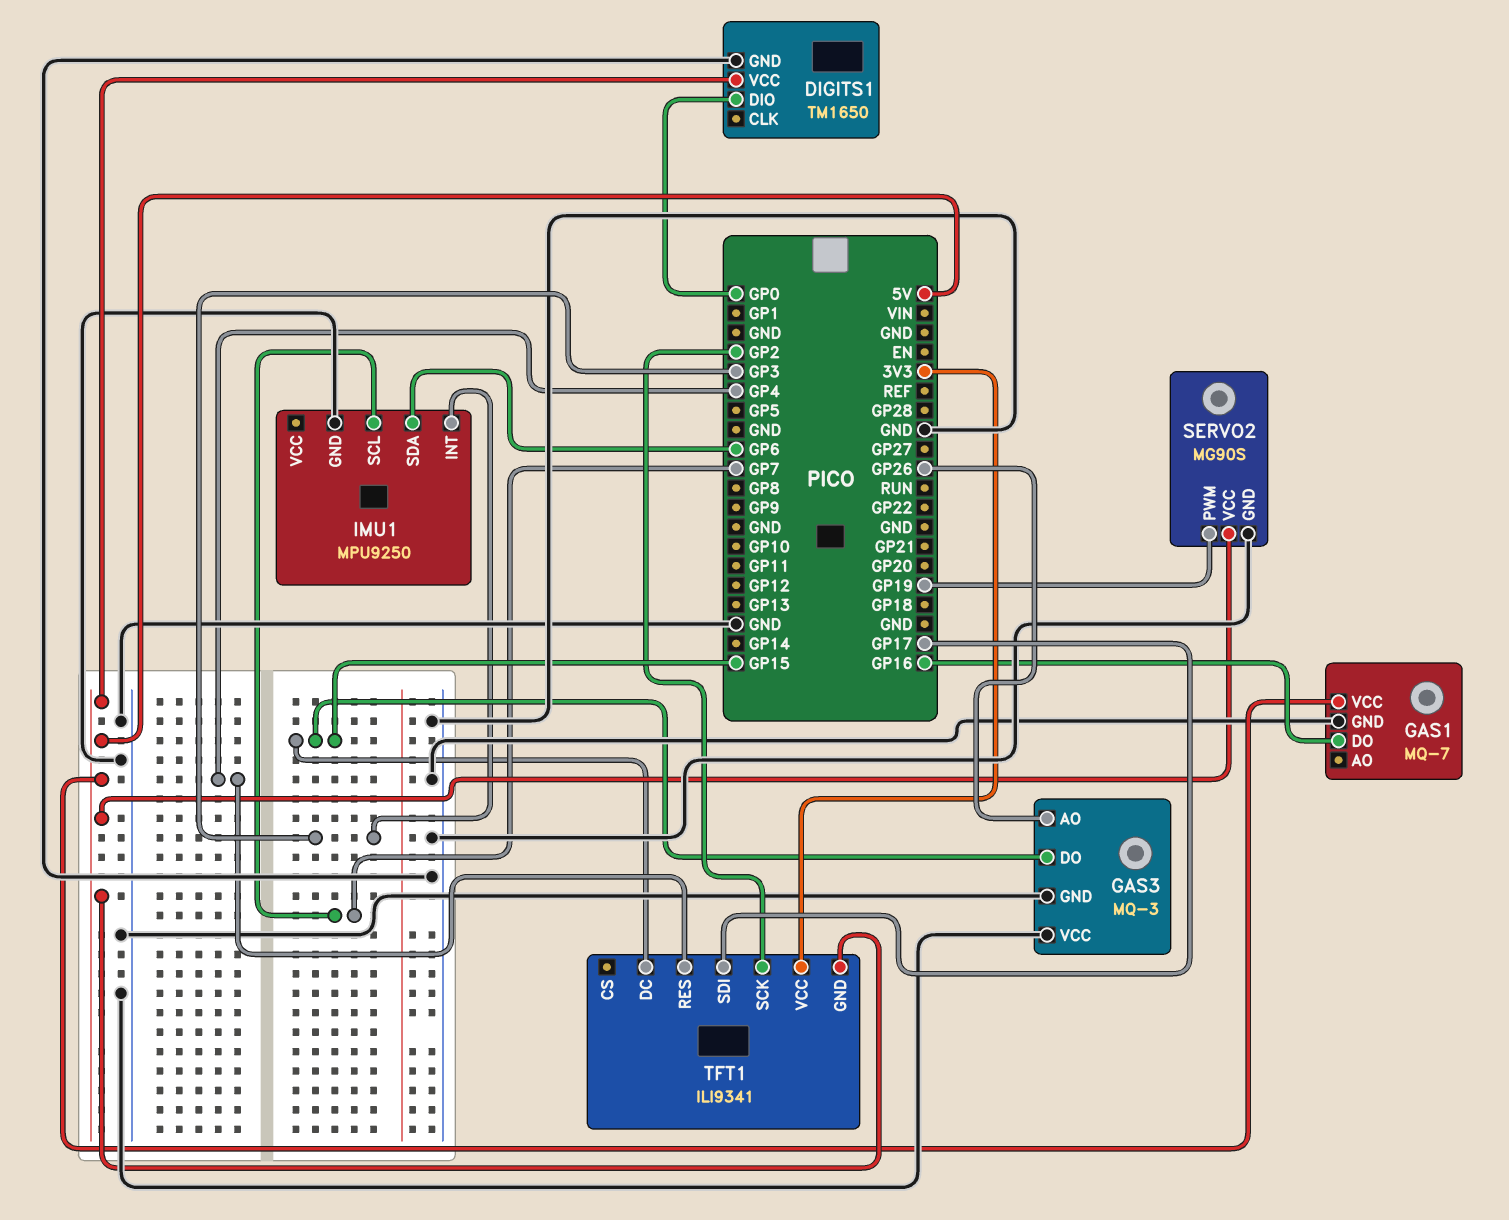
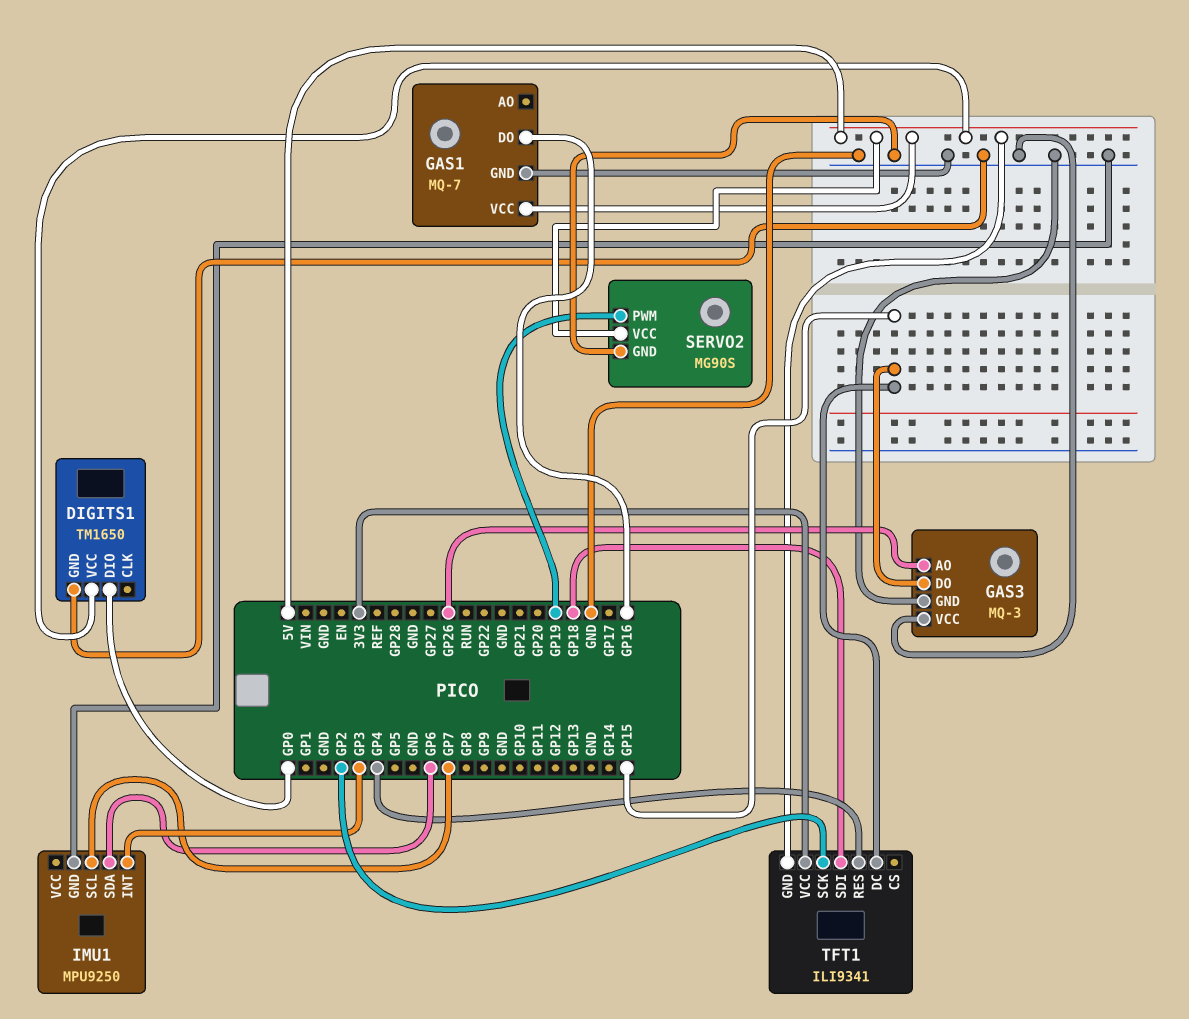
TFT1 pin SDI: GP17 -> GP18

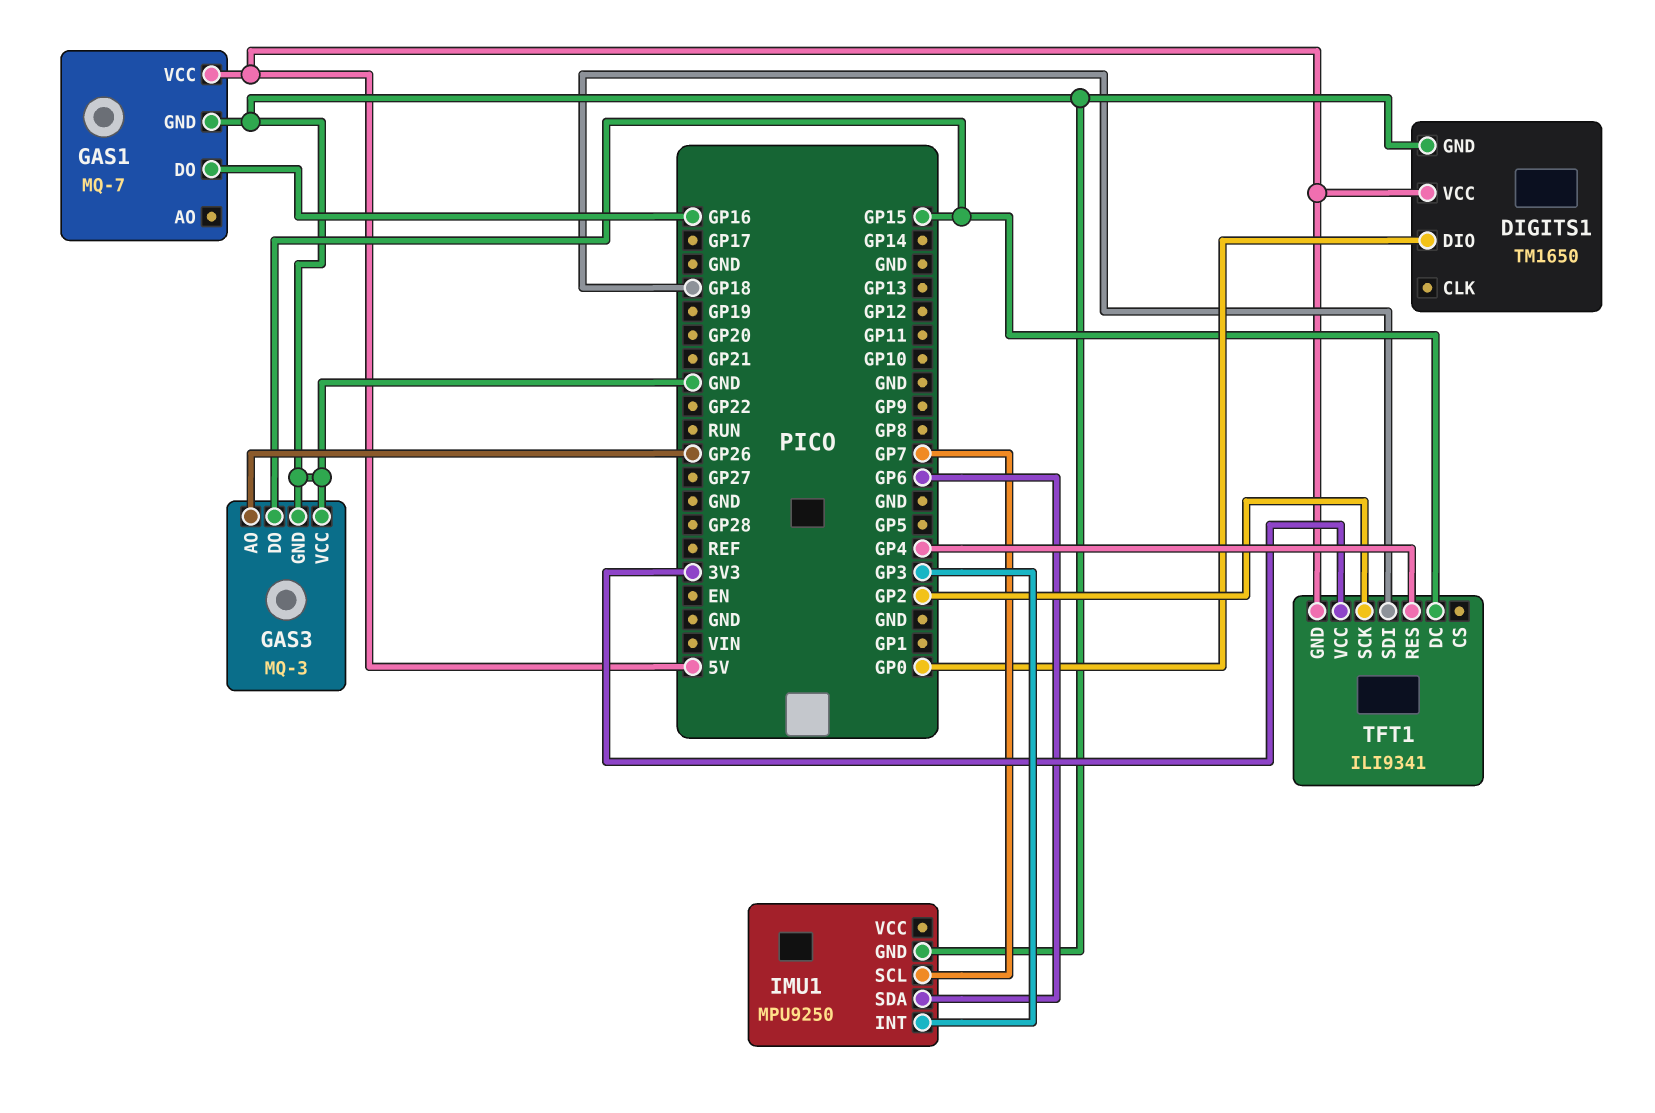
SERVO2: MG90S -> none
SERVO2 pin GND: GND -> none
SERVO2 pin PWM: GP19 -> none
SERVO2 pin VCC: 5V -> none

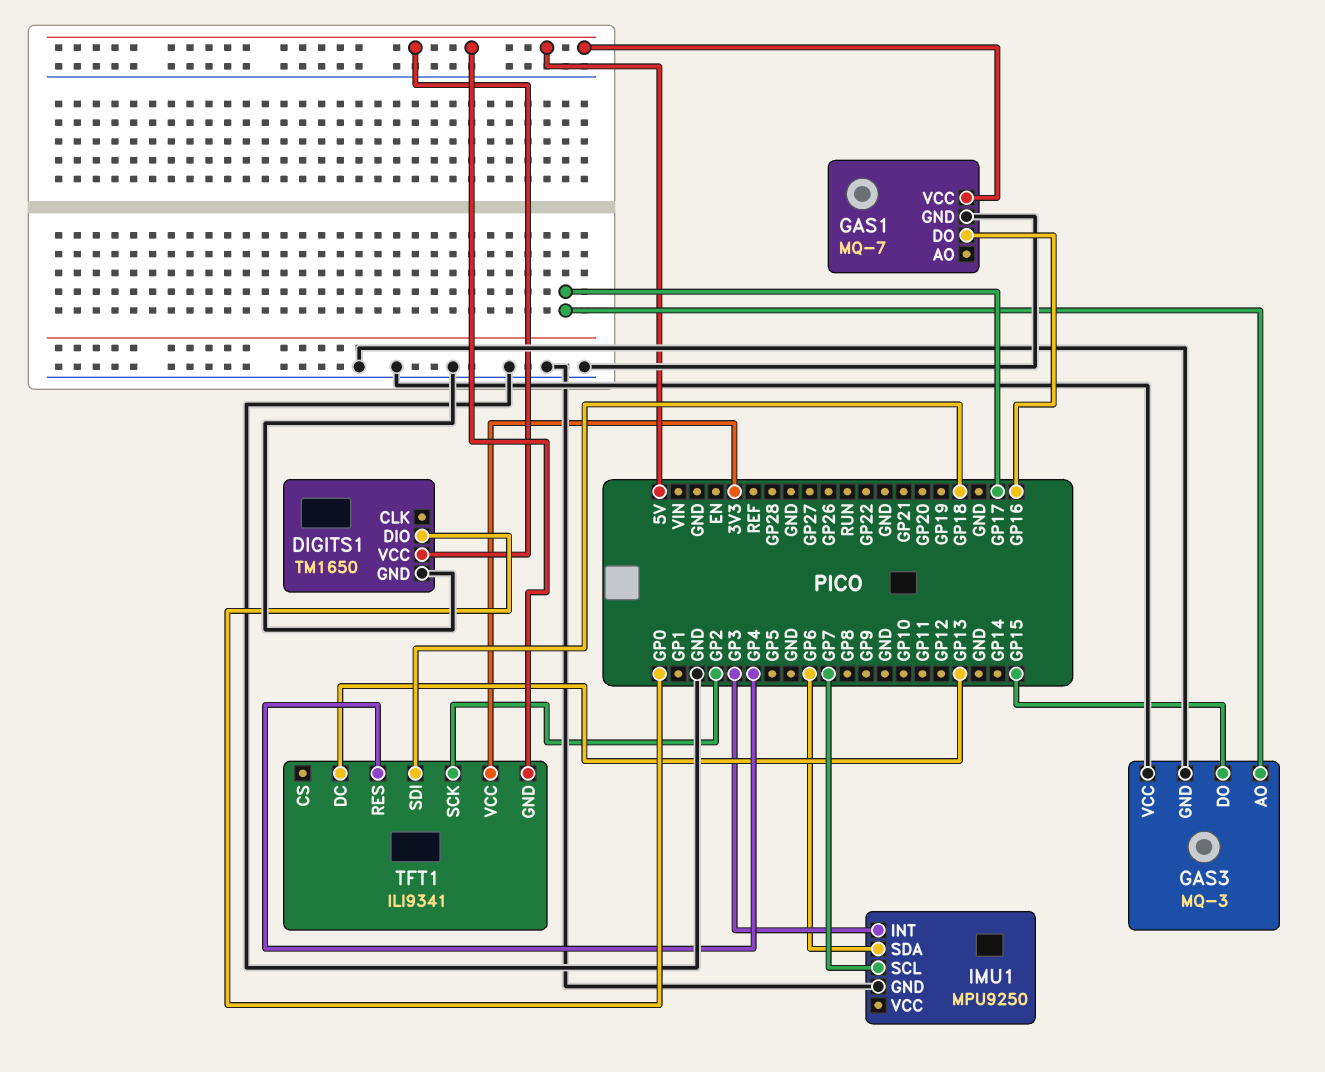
GAS3 pin AO: GP26 -> GP17
TFT1 pin DC: GP15 -> GP13

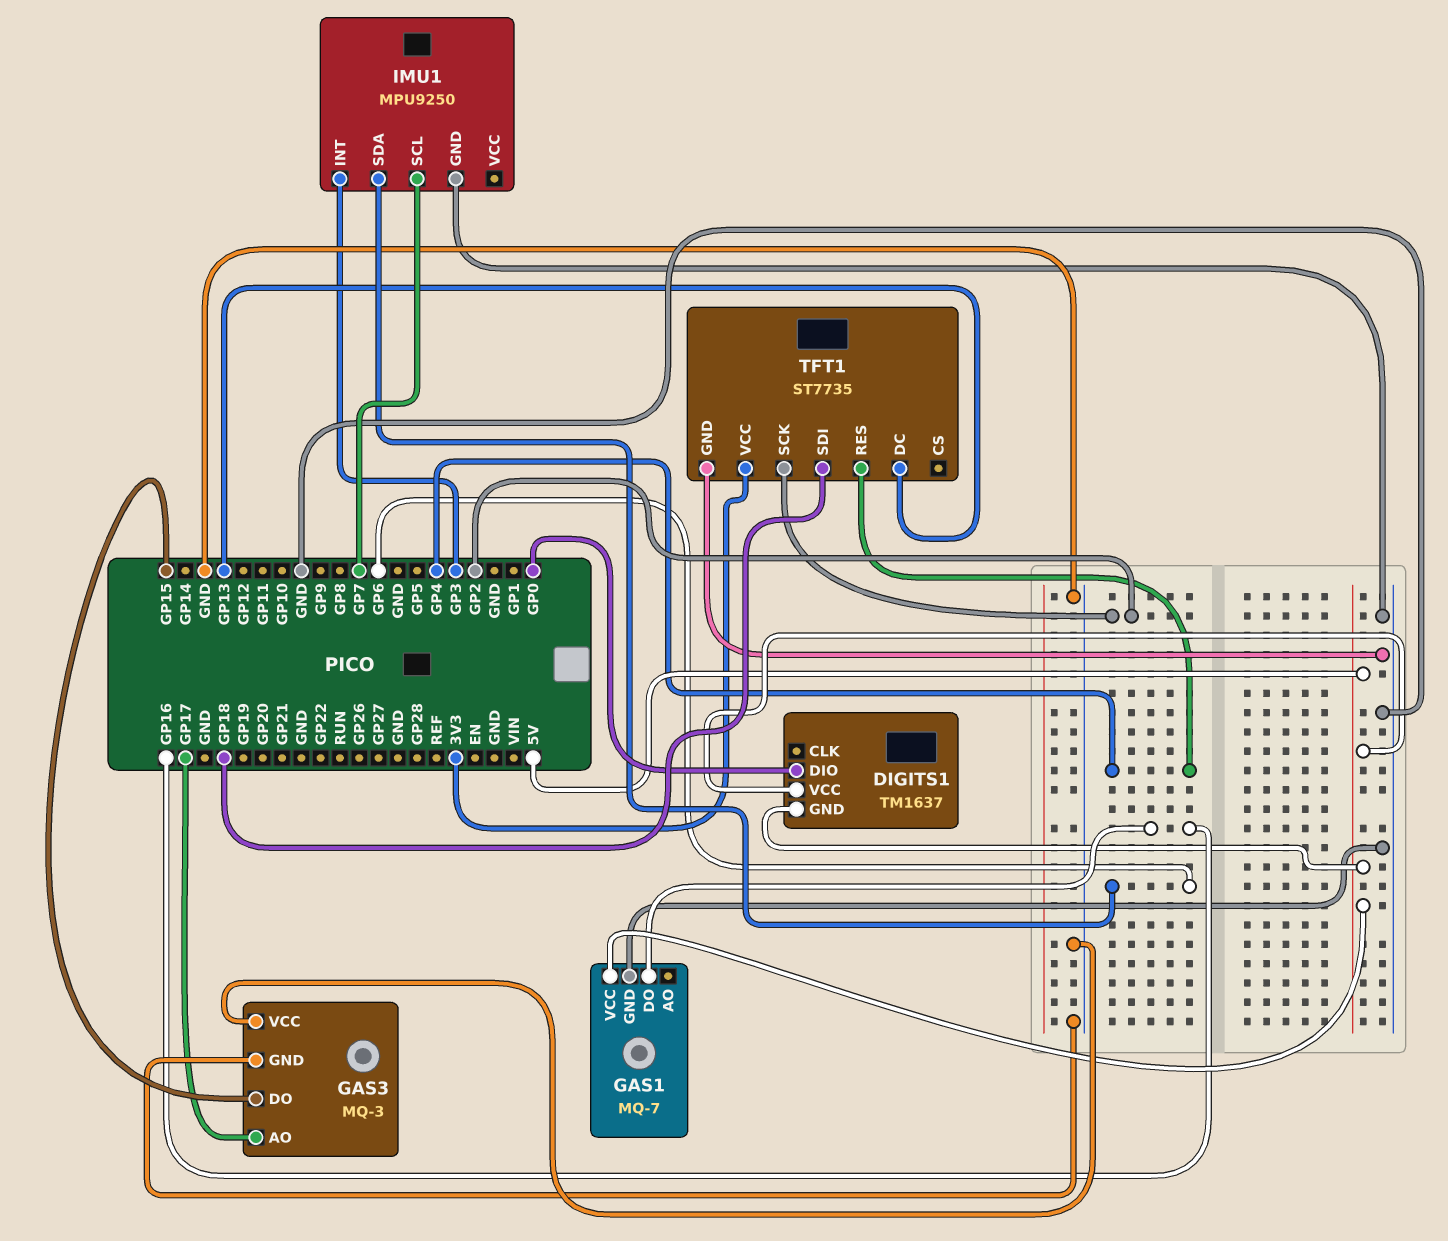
DIGITS1: TM1650 -> TM1637
DIGITS1 pin GND: GND -> 5V
TFT1: ILI9341 -> ST7735
TFT1 pin GND: 5V -> GND

